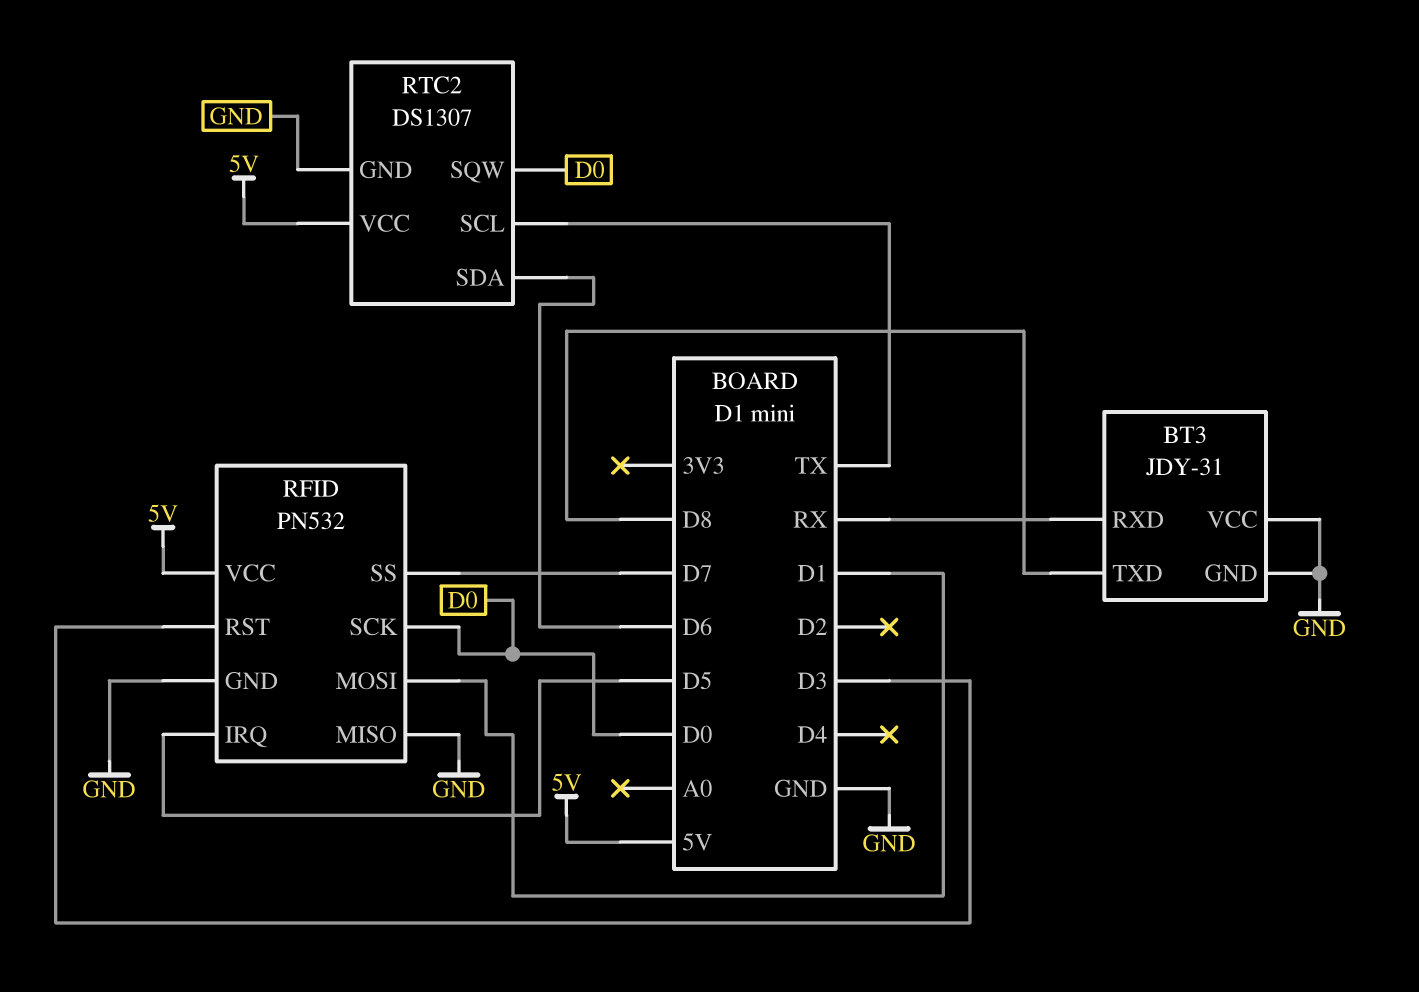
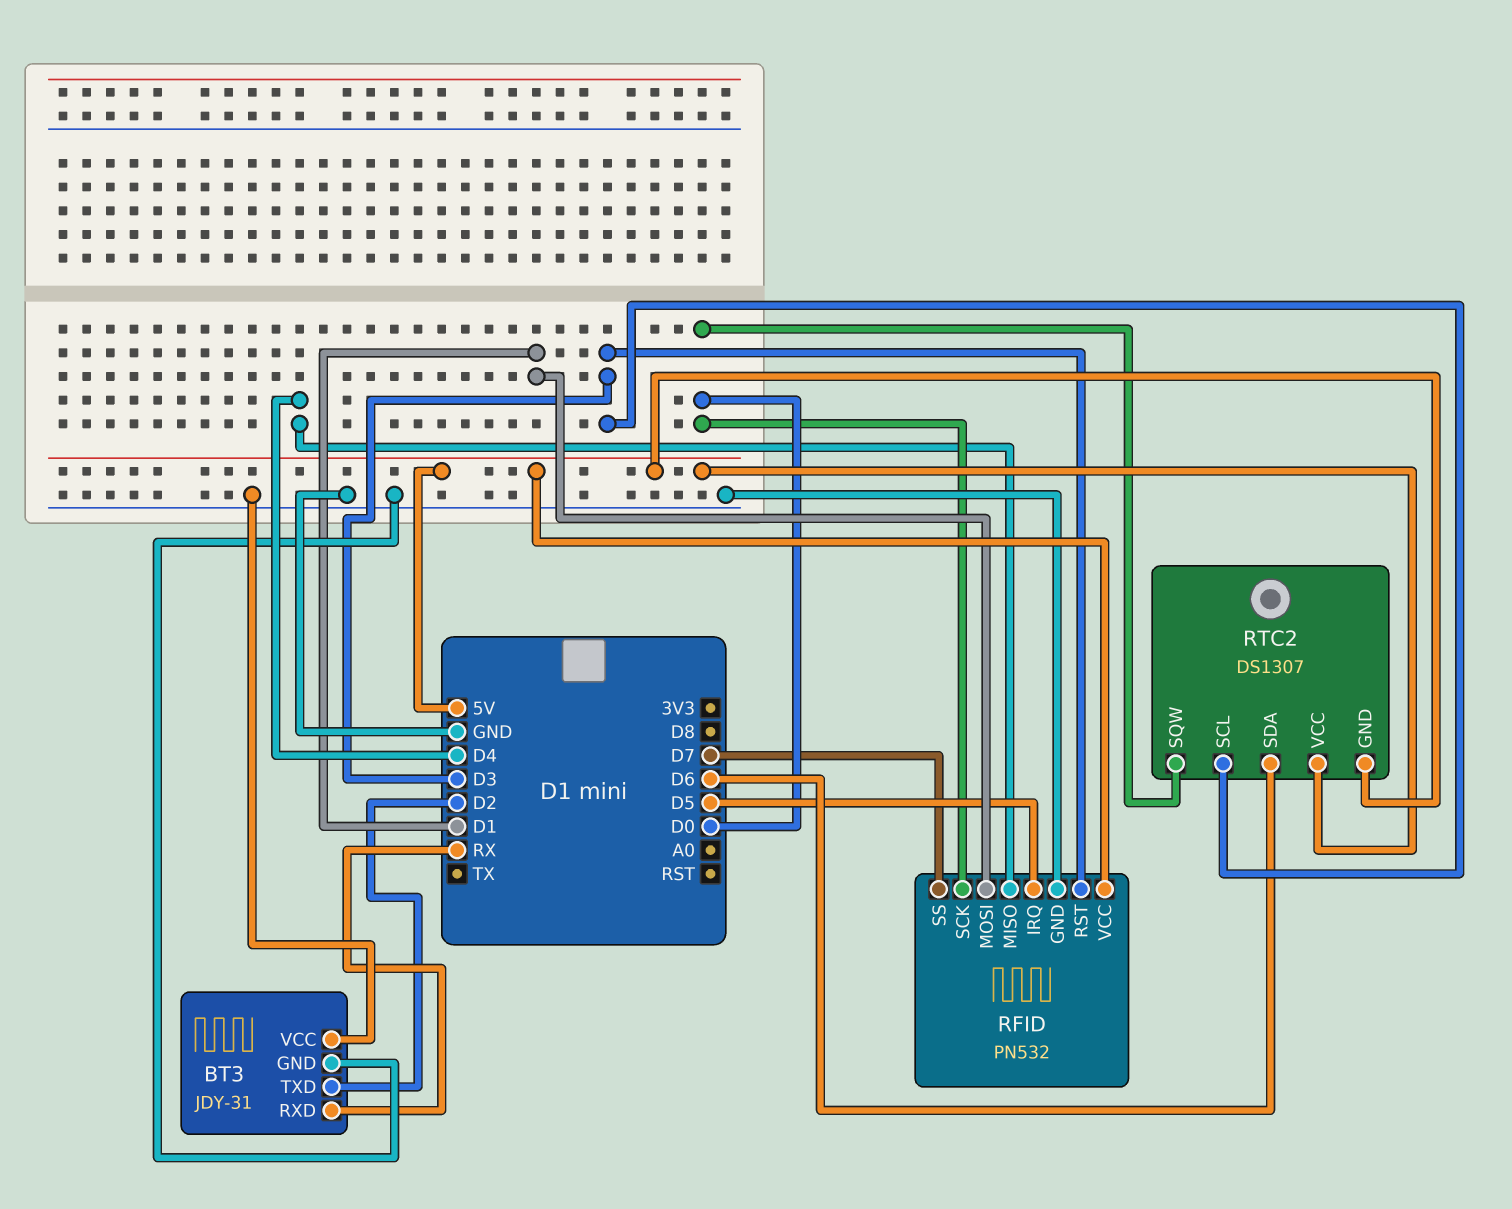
BT3 pin TXD: D8 -> D2
RFID pin MISO: GND -> D4
RTC2 pin GND: GND -> 5V
RTC2 pin SCL: TX -> D3

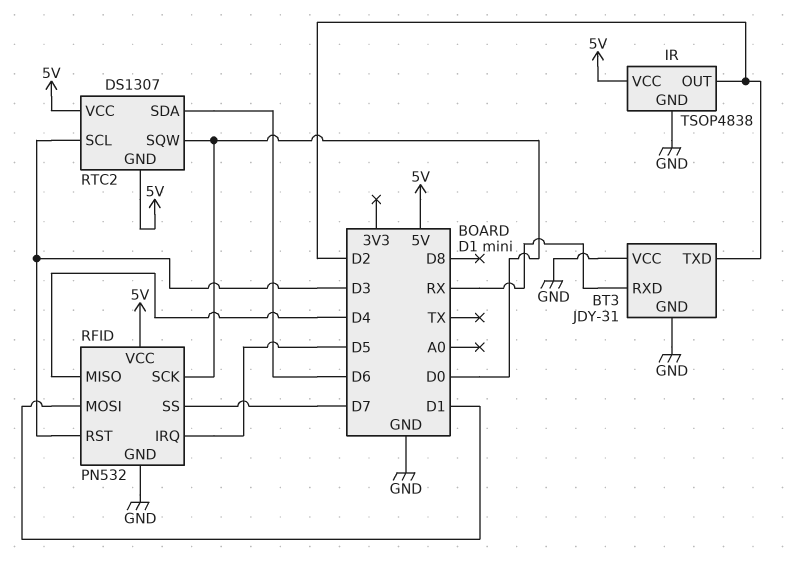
IR: none -> TSOP4838
IR pin GND: none -> GND
IR pin OUT: none -> D2
IR pin VCC: none -> 5V

